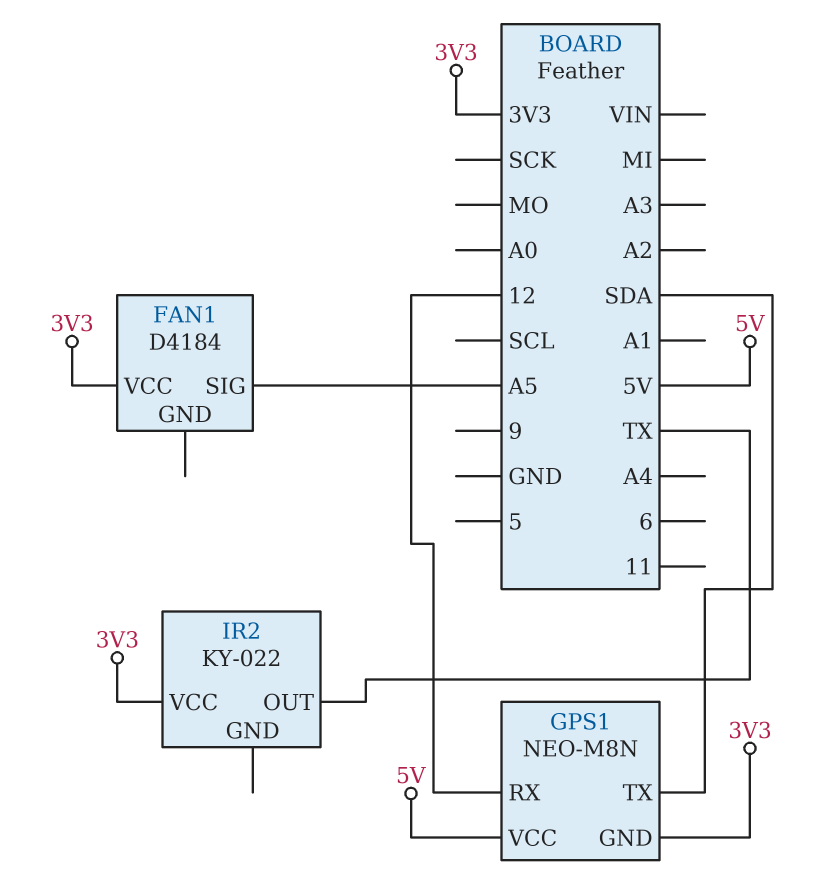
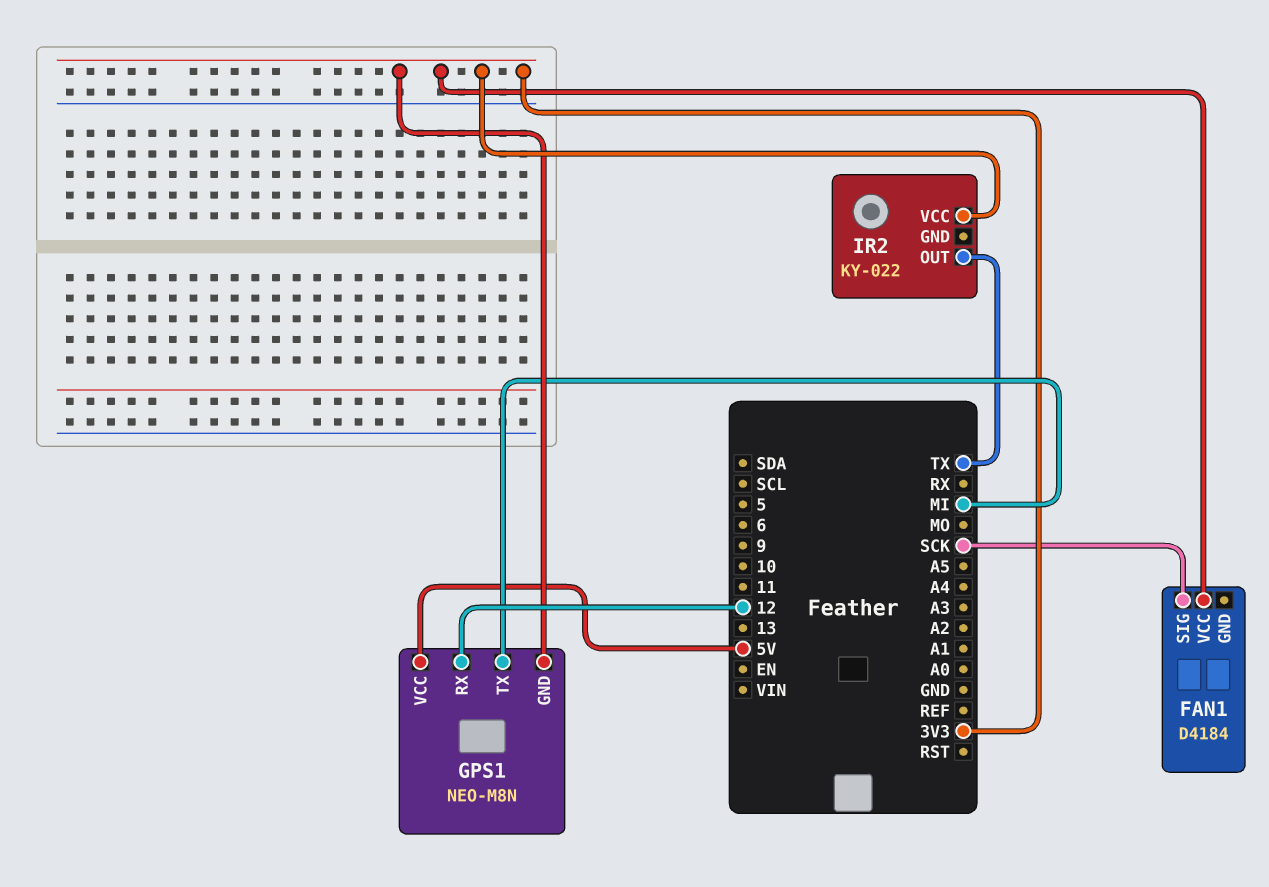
FAN1 pin SIG: A5 -> SCK
GPS1 pin TX: SDA -> MI

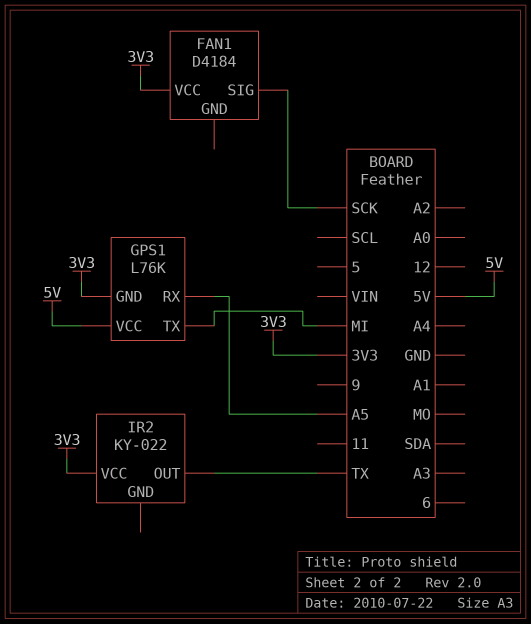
GPS1: NEO-M8N -> L76K
GPS1 pin RX: 12 -> A5

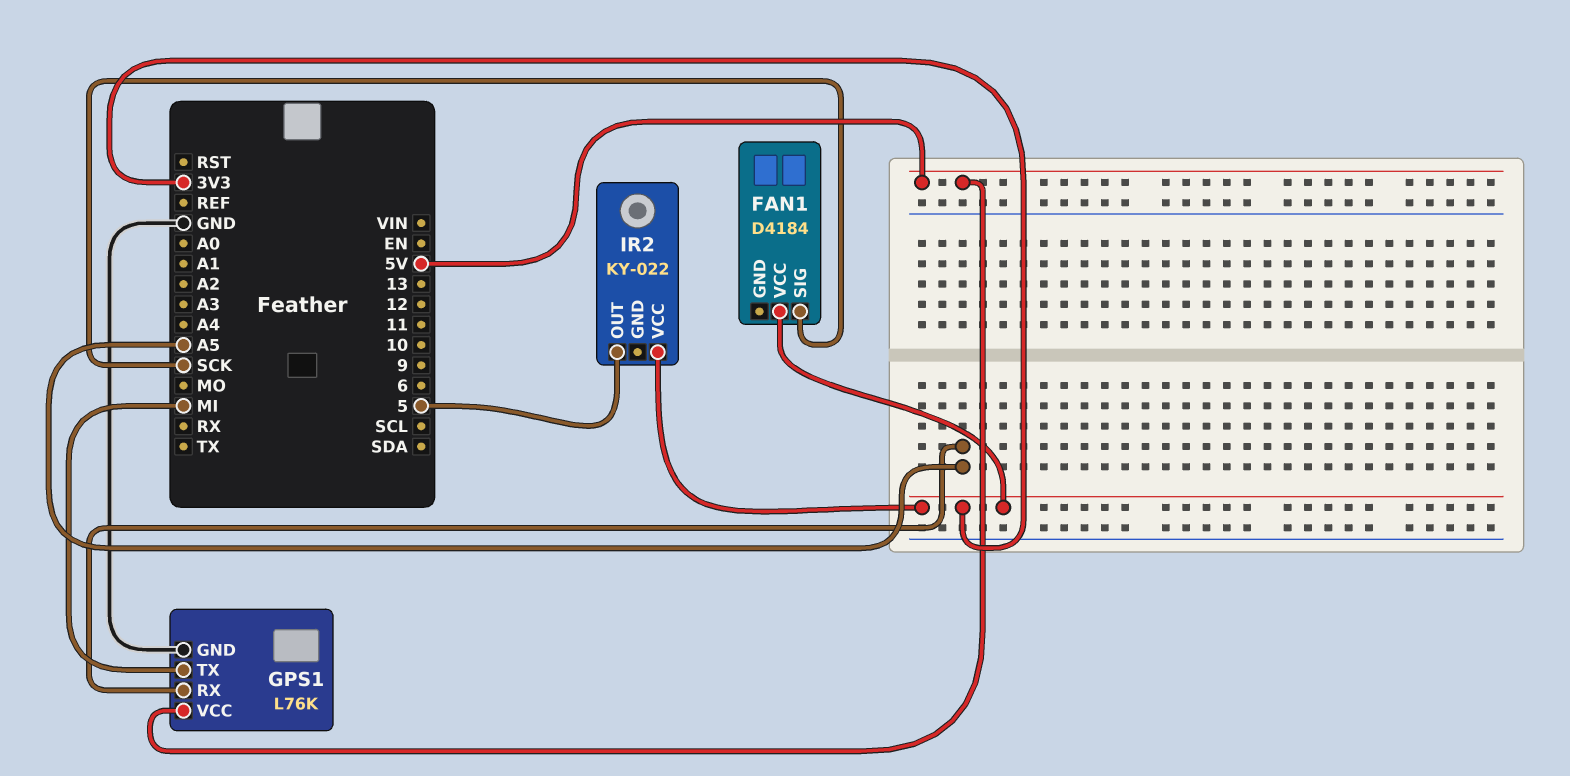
GPS1 pin GND: 3V3 -> GND
IR2 pin OUT: TX -> 5

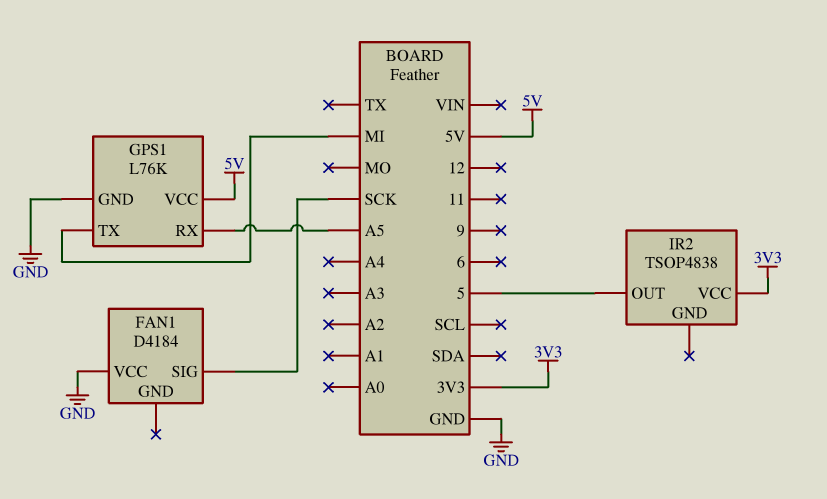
FAN1 pin VCC: 3V3 -> GND
IR2: KY-022 -> TSOP4838

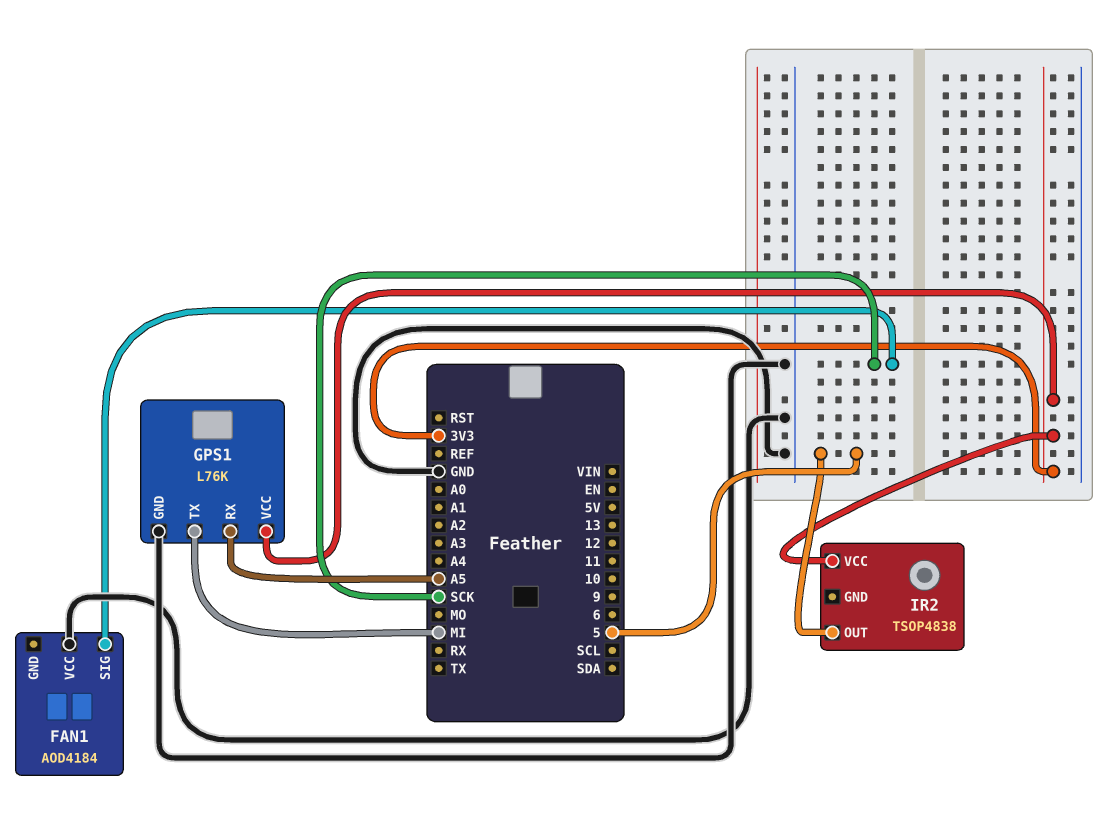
FAN1: D4184 -> AOD4184
GPS1 pin VCC: 5V -> 3V3

